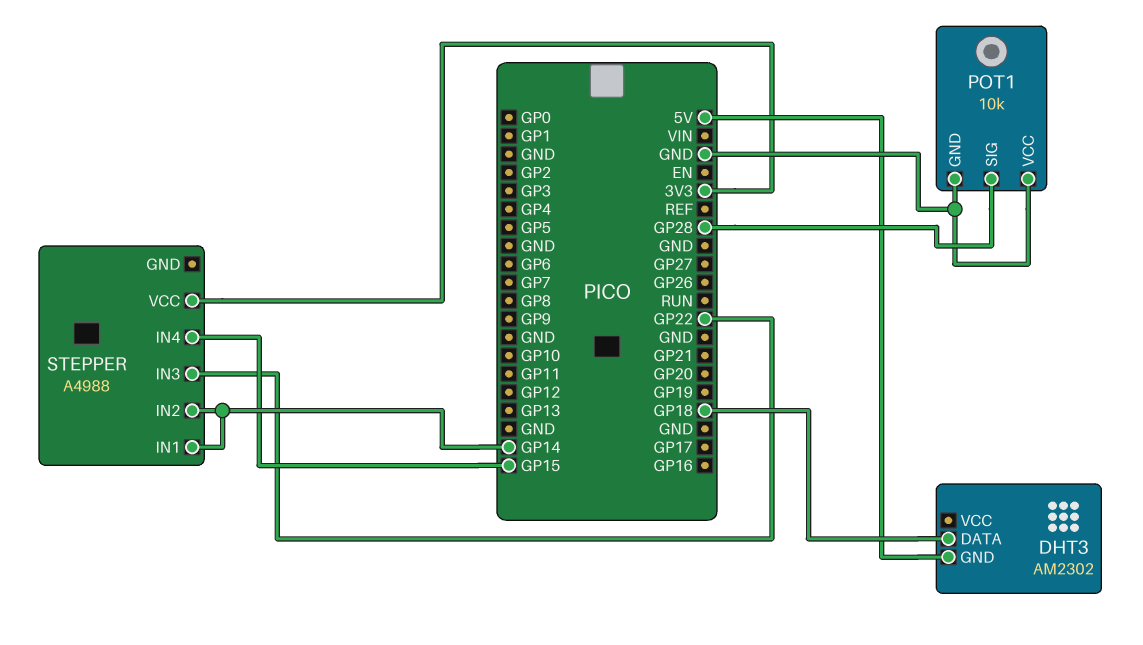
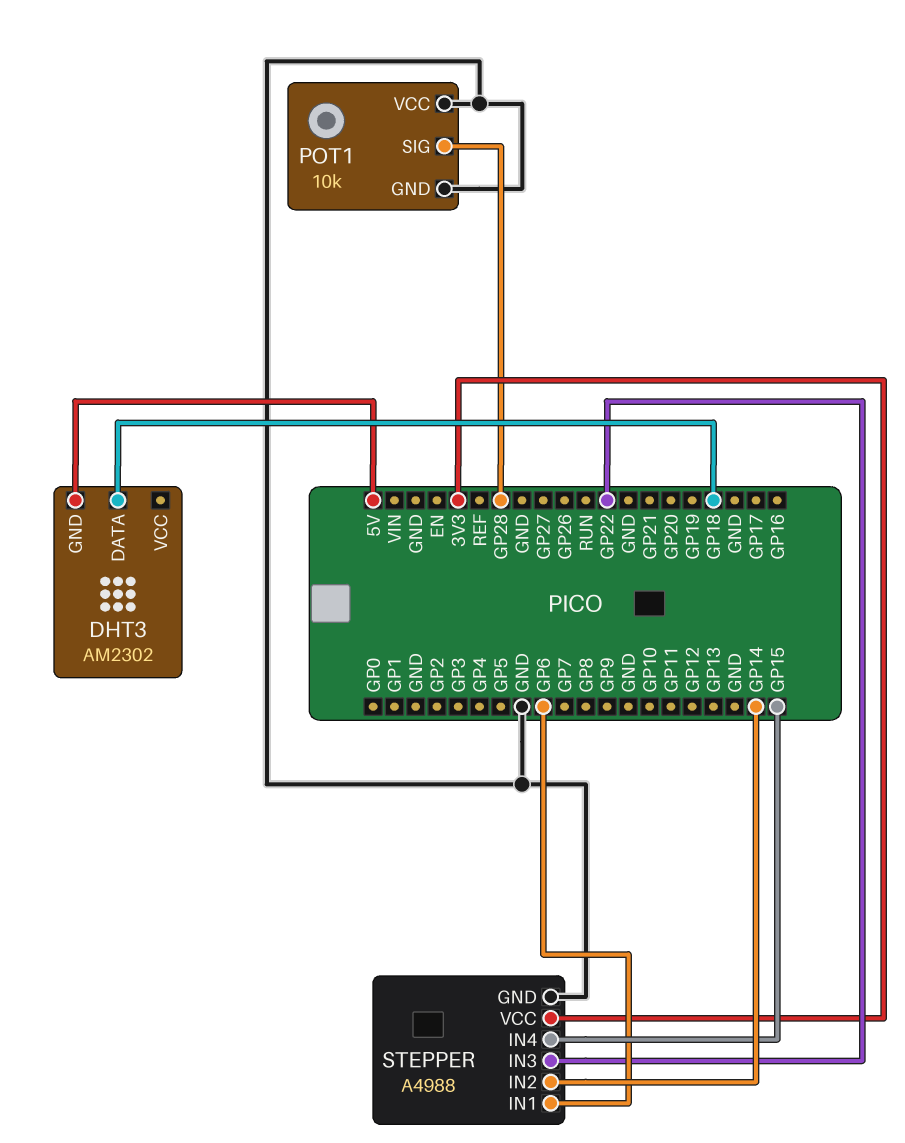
STEPPER pin GND: none -> GND
STEPPER pin IN1: GP14 -> GP6

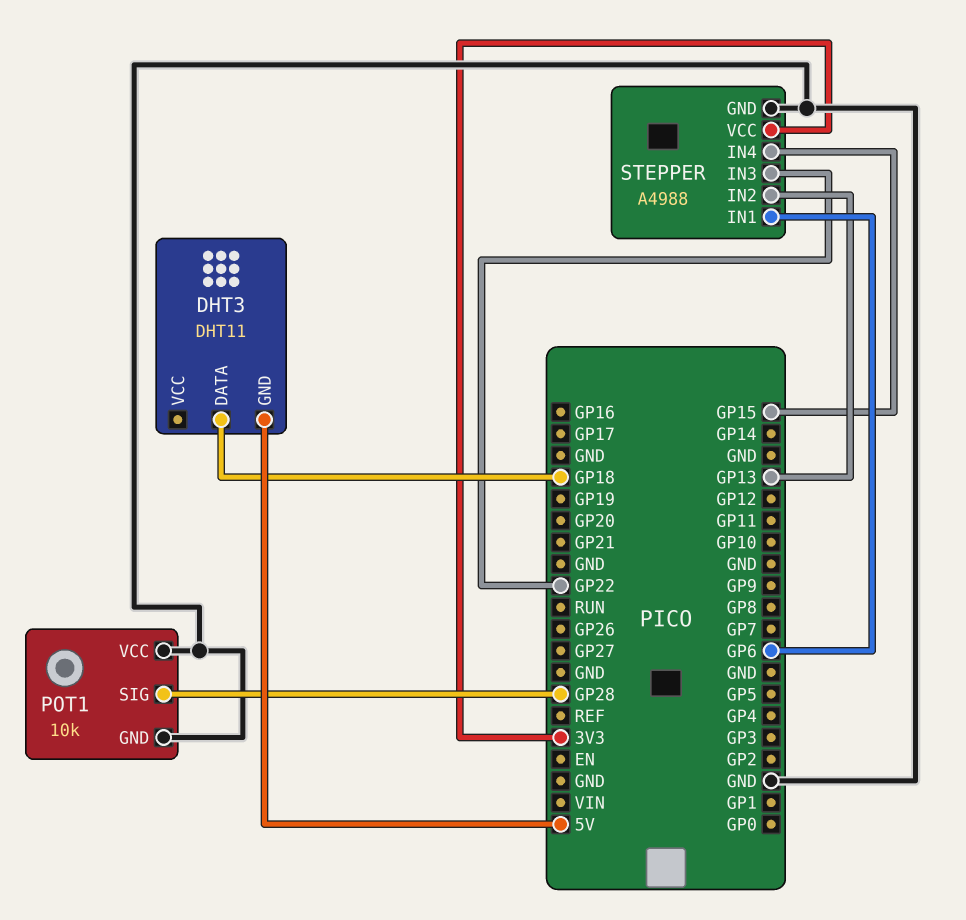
DHT3: AM2302 -> DHT11
STEPPER pin IN2: GP14 -> GP13

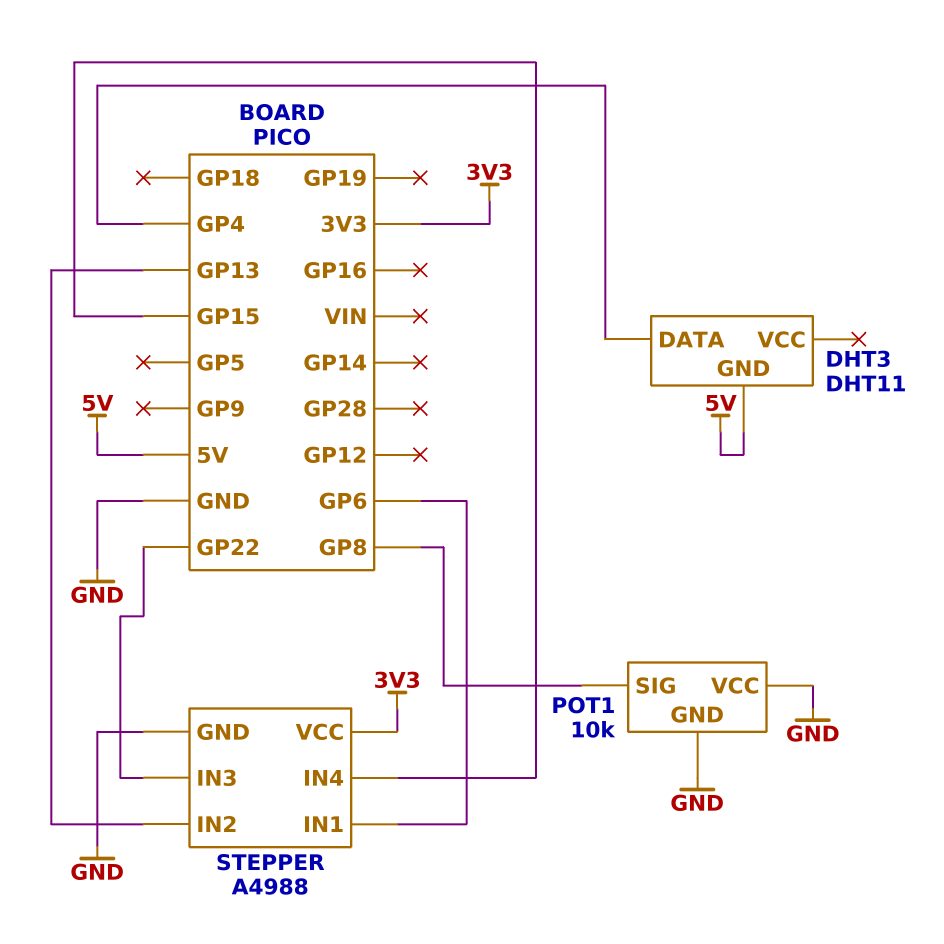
DHT3 pin DATA: GP18 -> GP4
POT1 pin SIG: GP28 -> GP8

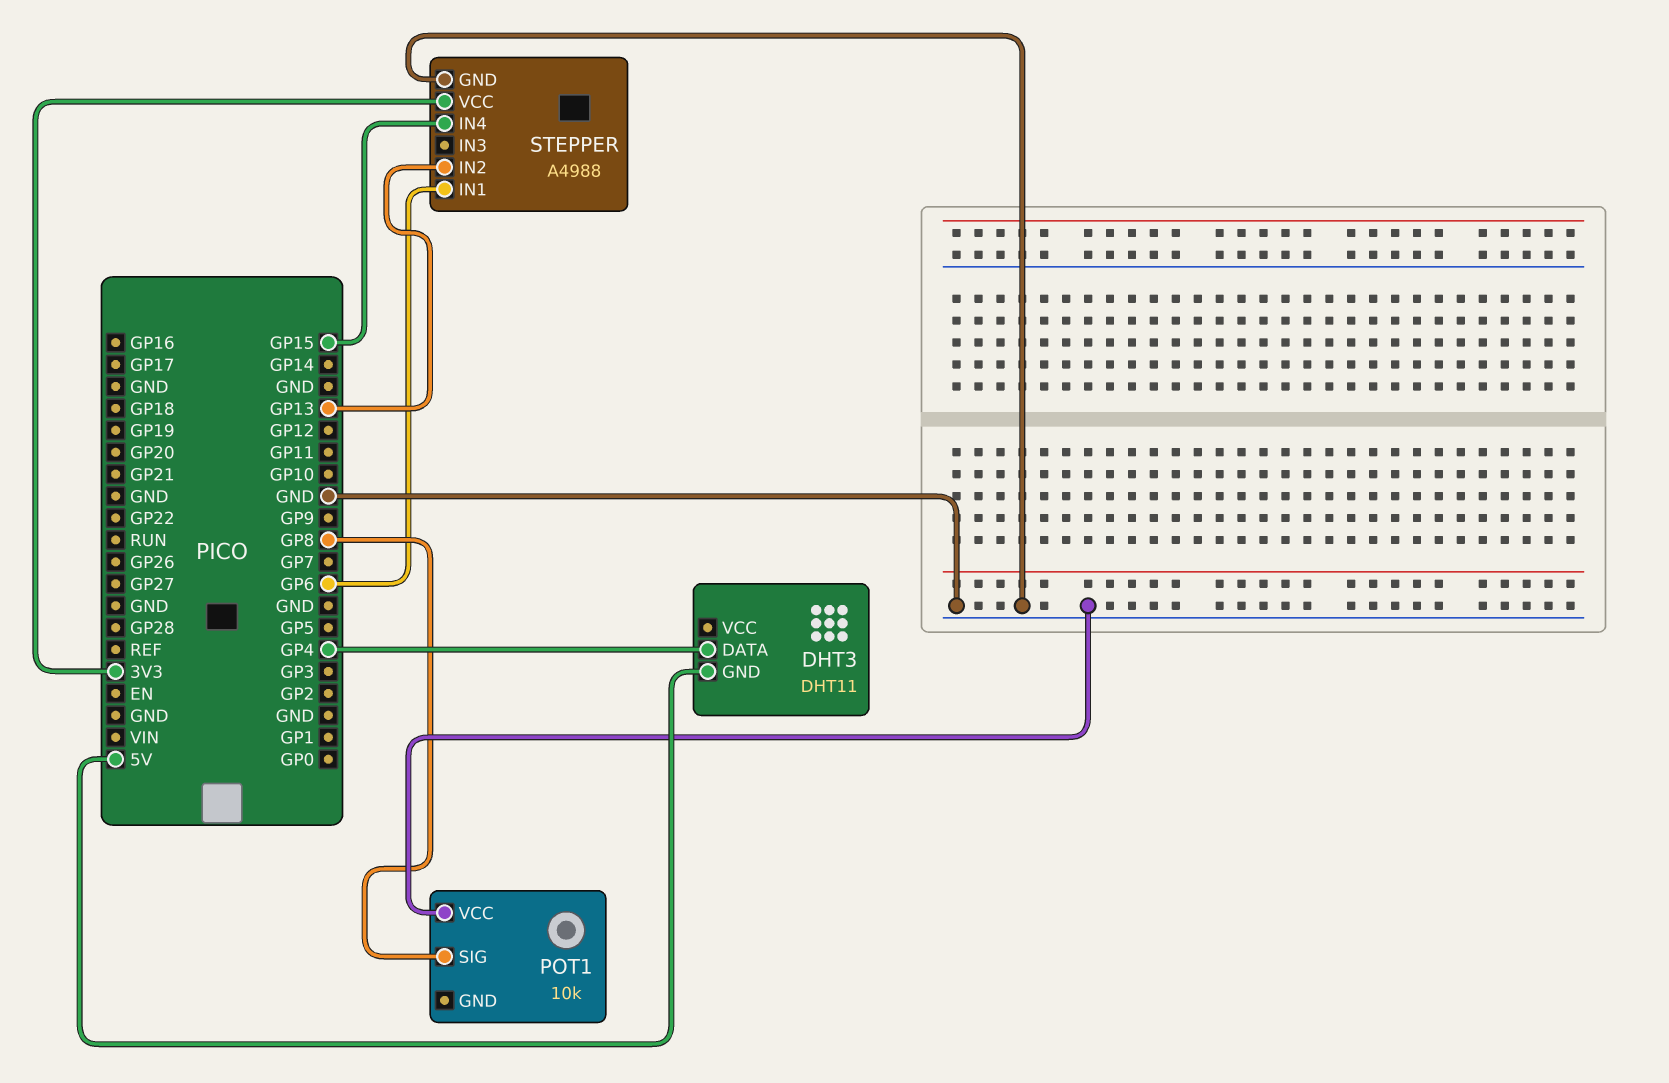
POT1 pin GND: GND -> none
STEPPER pin IN3: GP22 -> none

